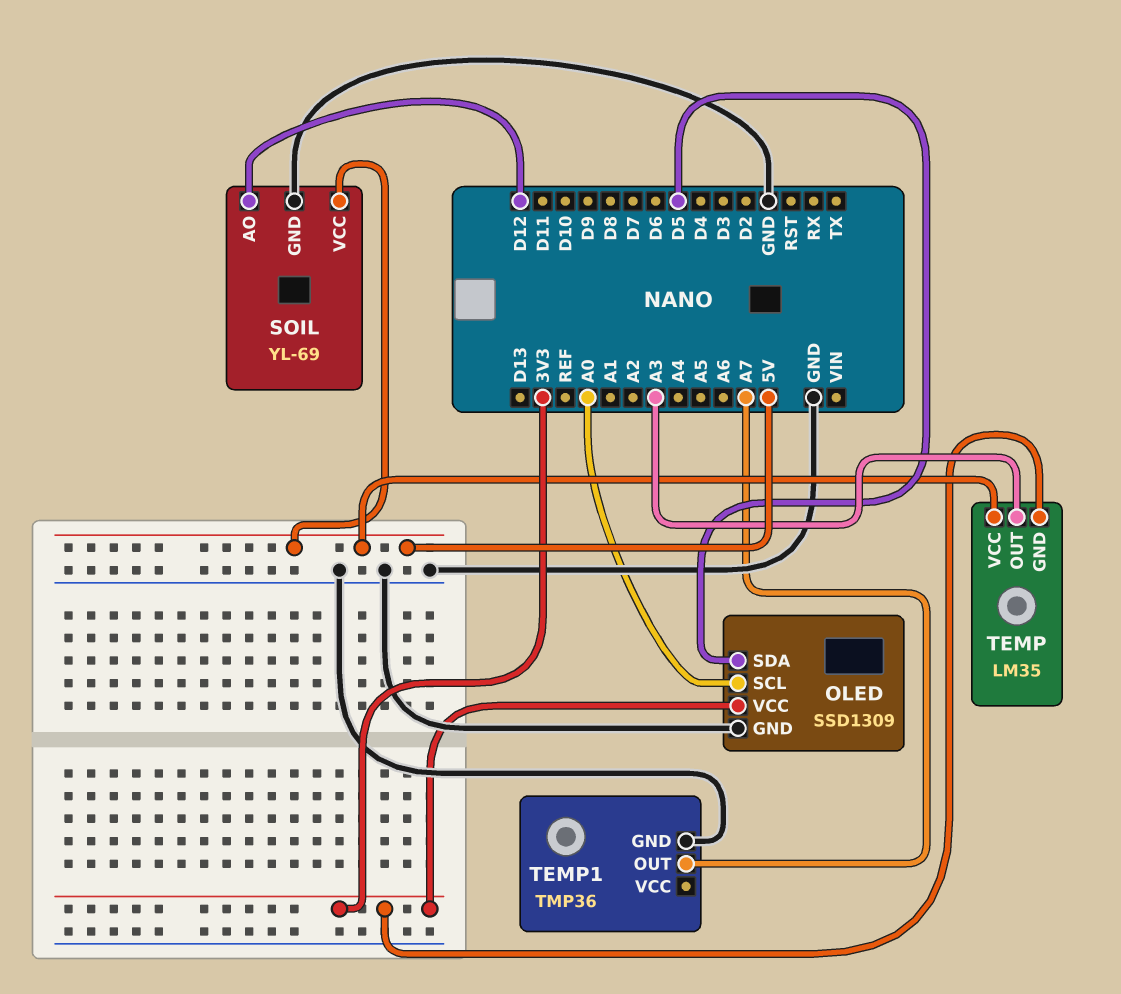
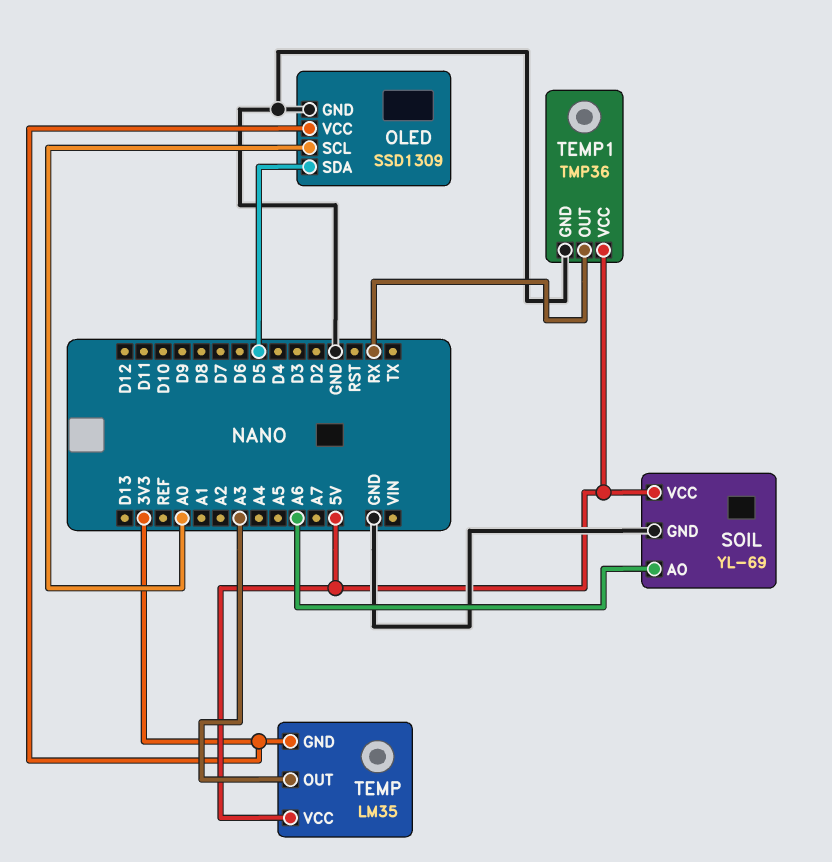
SOIL pin AO: D12 -> A6
TEMP1 pin OUT: A7 -> RX
TEMP1 pin VCC: none -> 5V

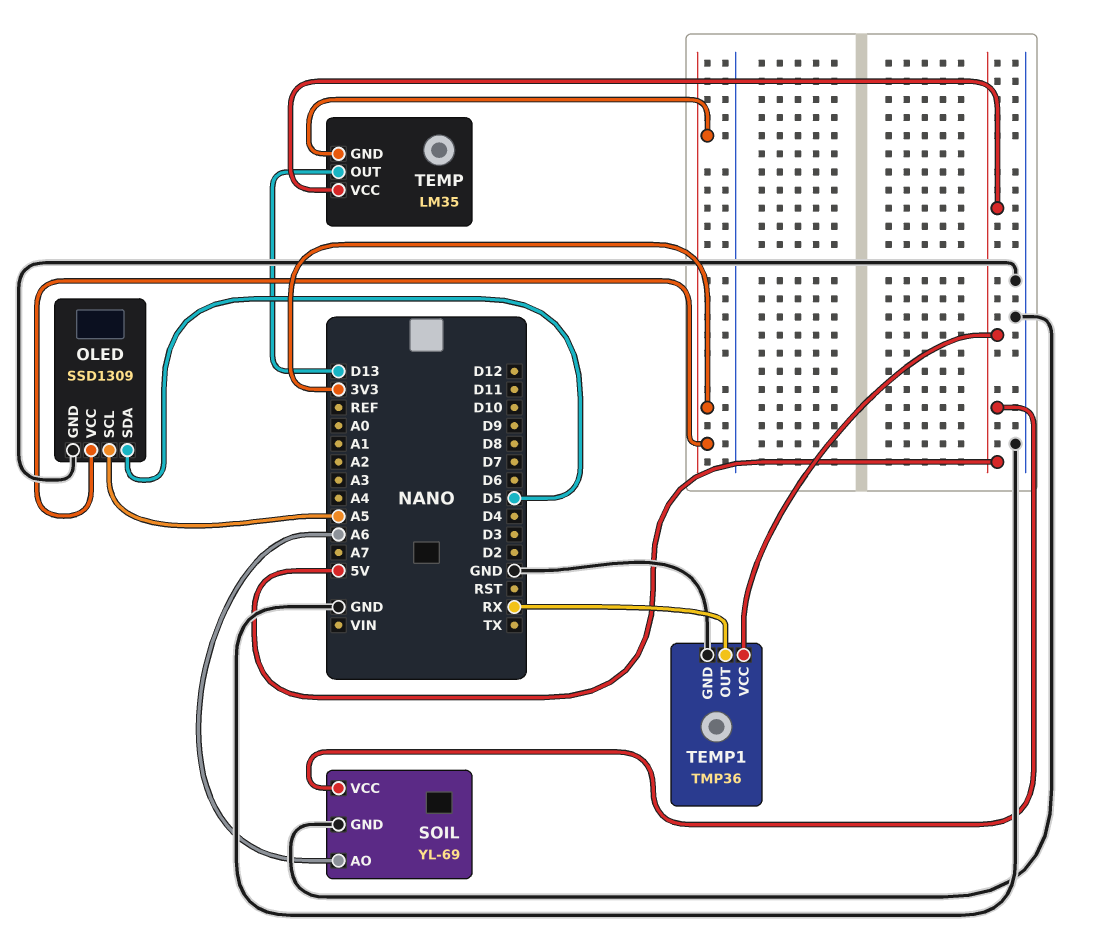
OLED pin SCL: A0 -> A5
TEMP pin OUT: A3 -> D13

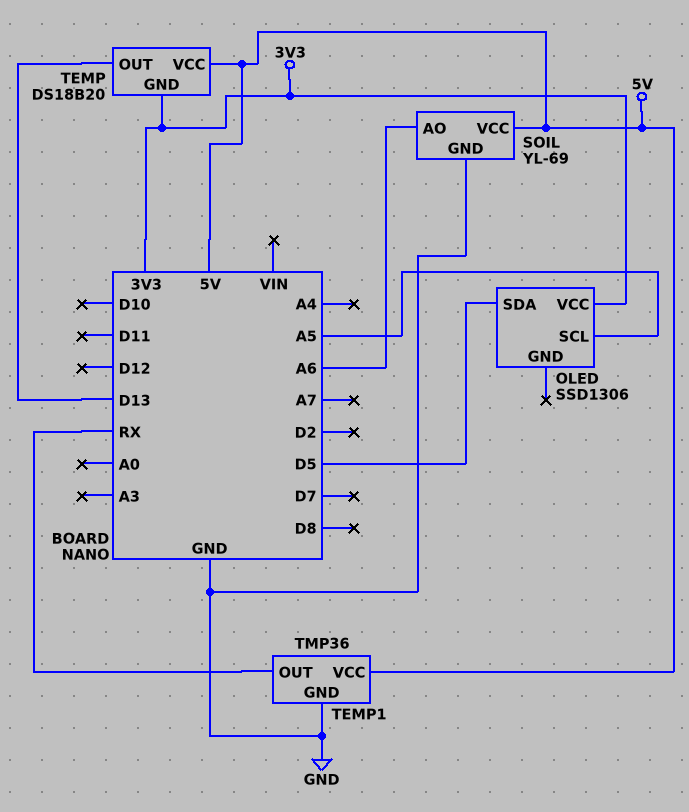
OLED: SSD1309 -> SSD1306
OLED pin GND: GND -> none
TEMP: LM35 -> DS18B20

